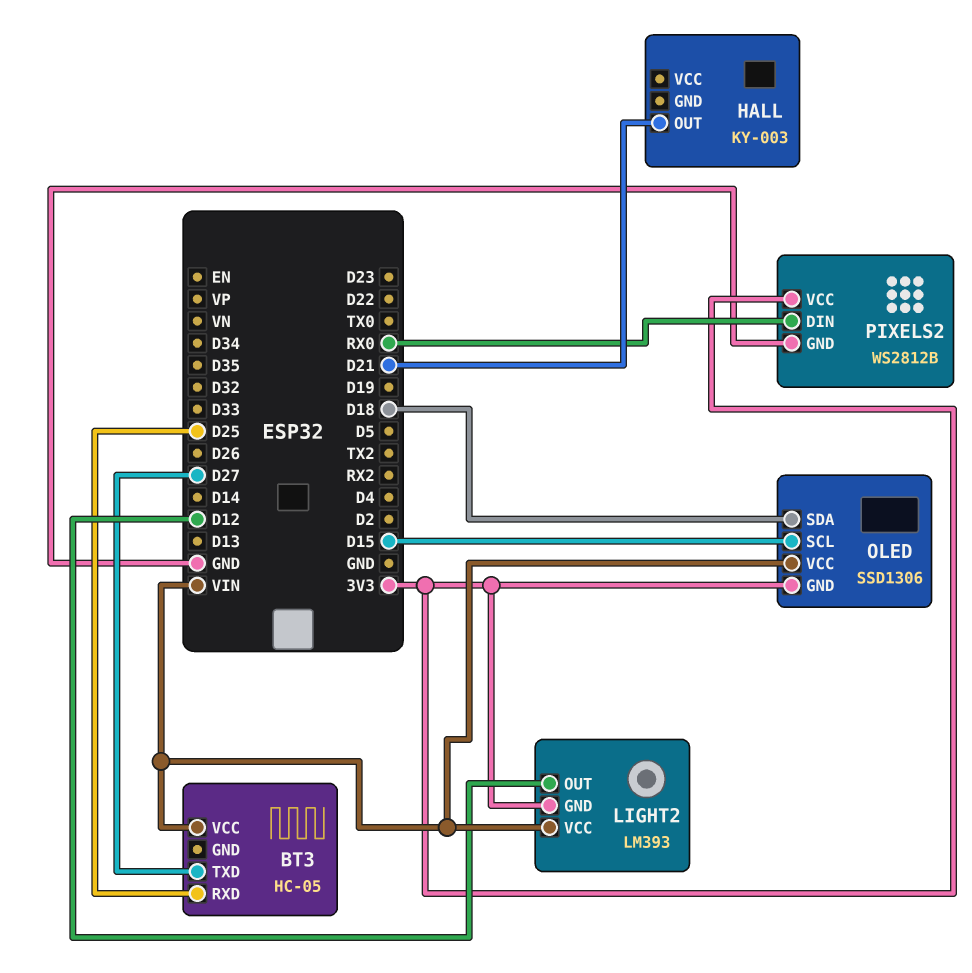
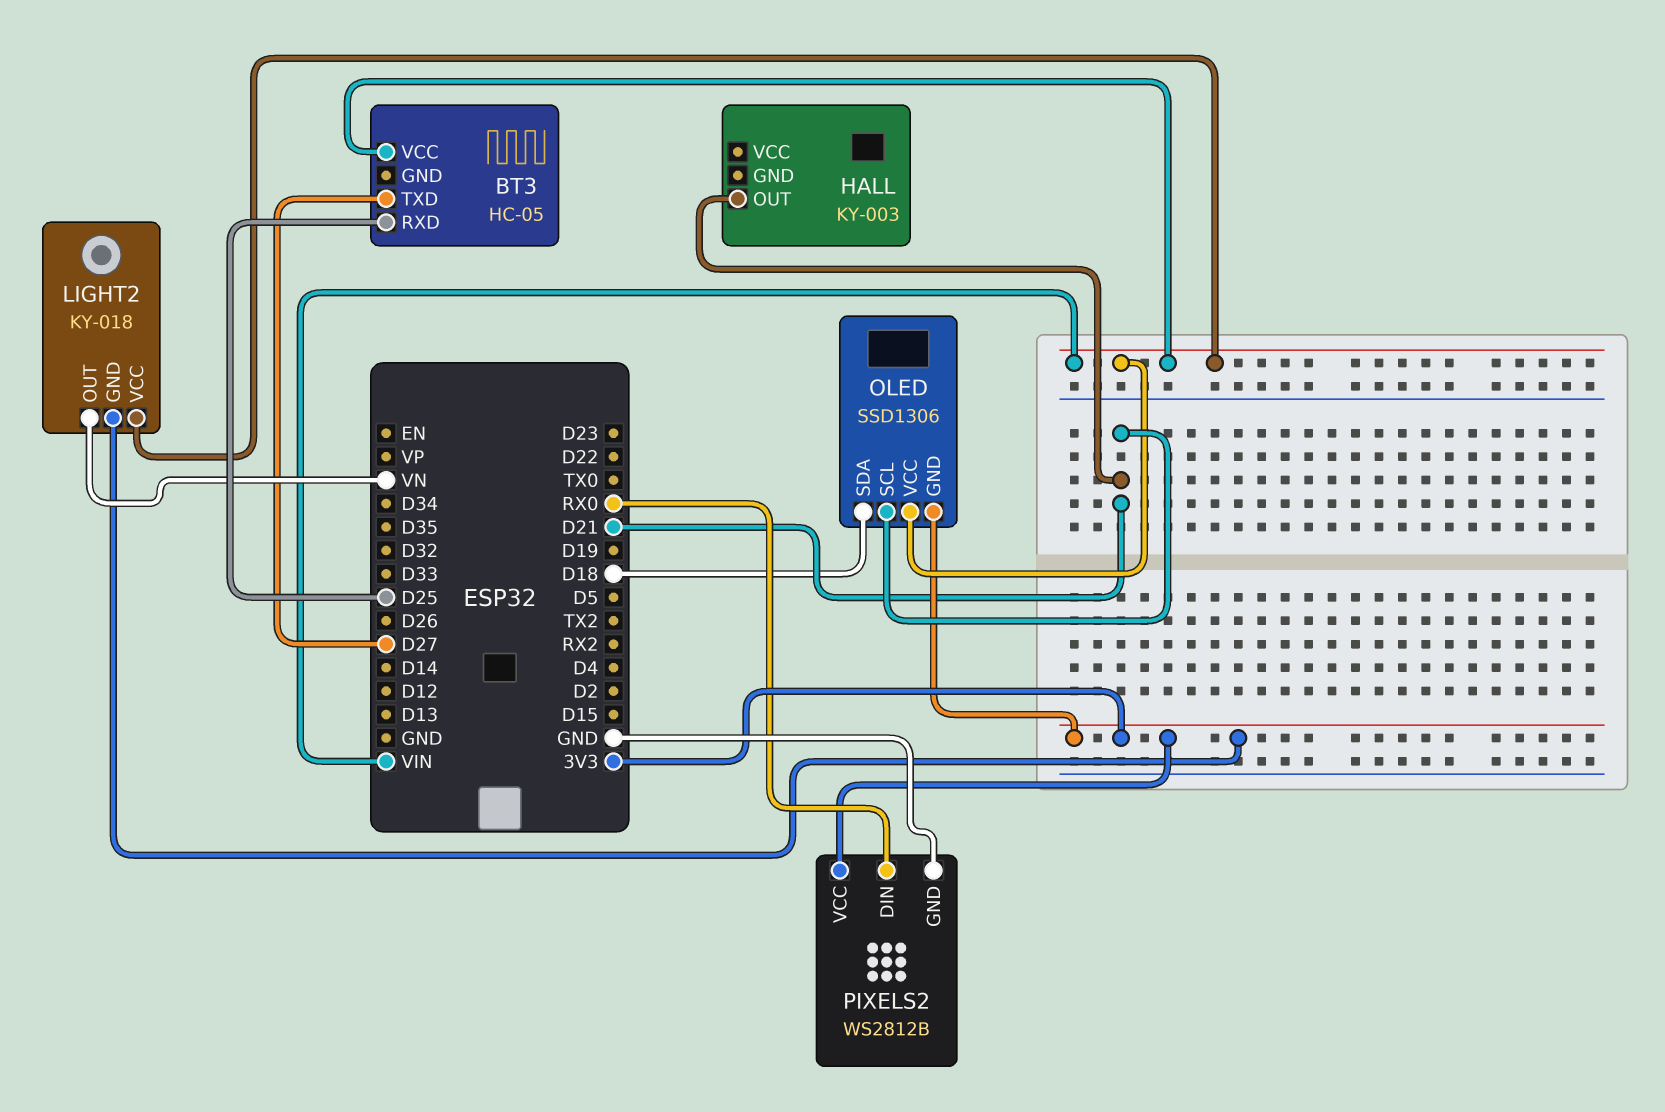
LIGHT2: LM393 -> KY-018
LIGHT2 pin OUT: D12 -> VN
OLED pin SCL: D15 -> D21

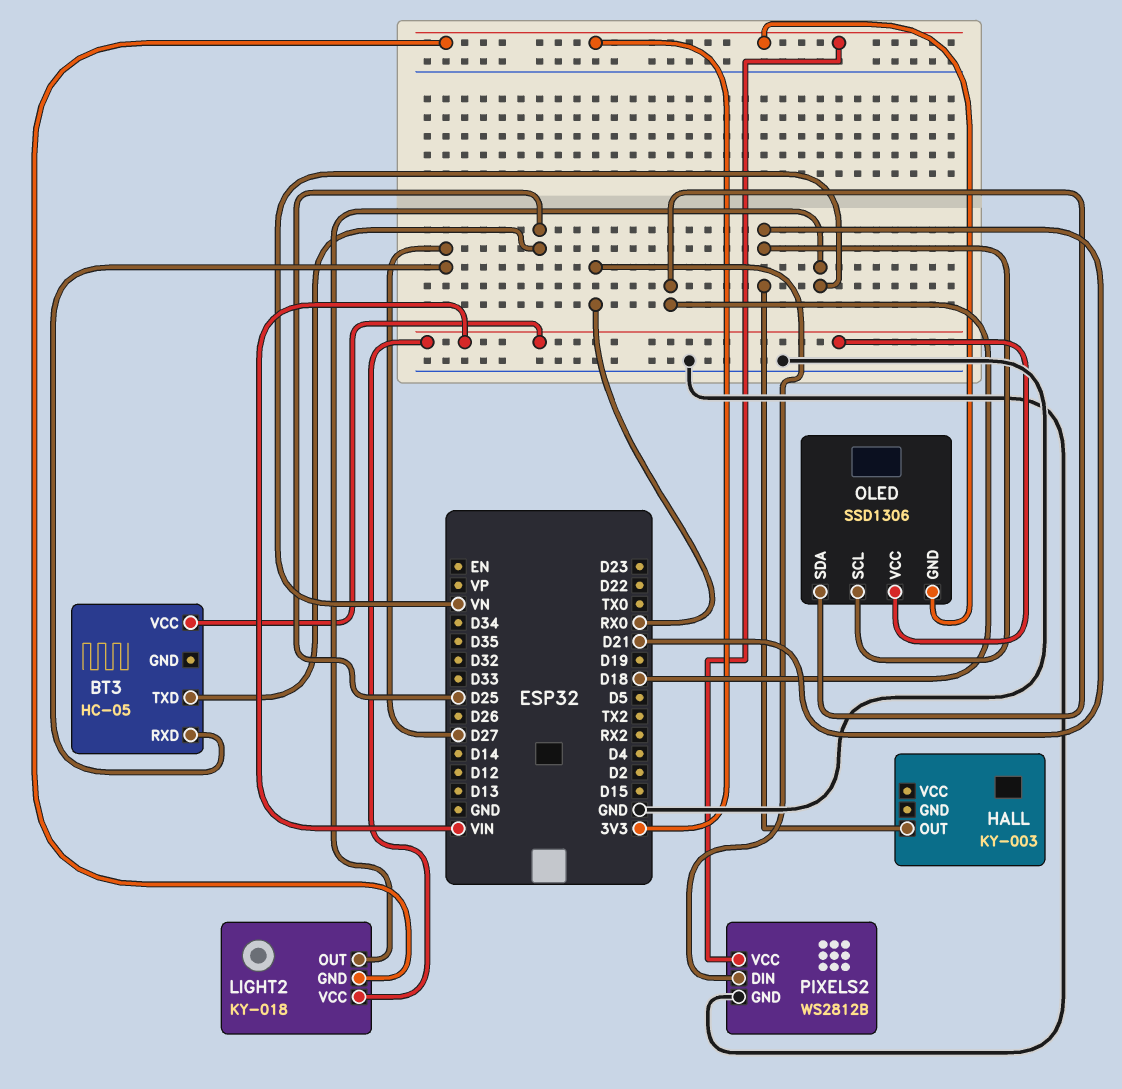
BT3 pin RXD: D25 -> D27
BT3 pin TXD: D27 -> D25

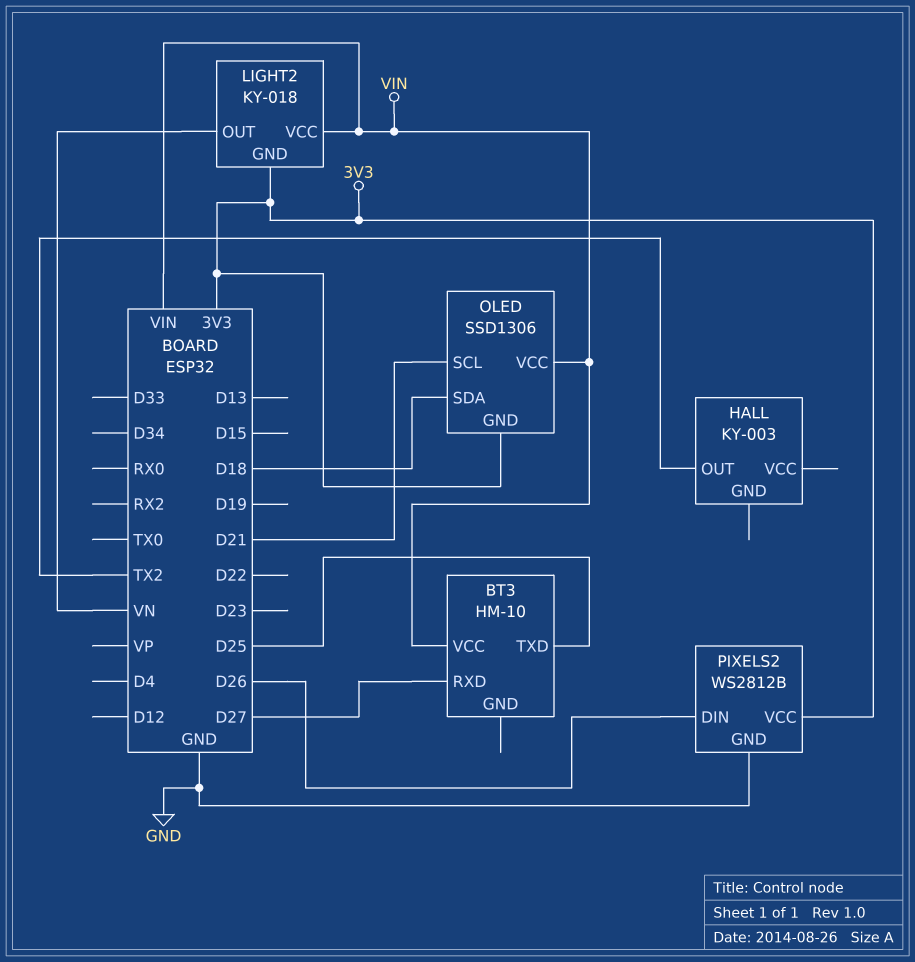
BT3: HC-05 -> HM-10
HALL pin OUT: D21 -> TX2
PIXELS2 pin DIN: RX0 -> D26

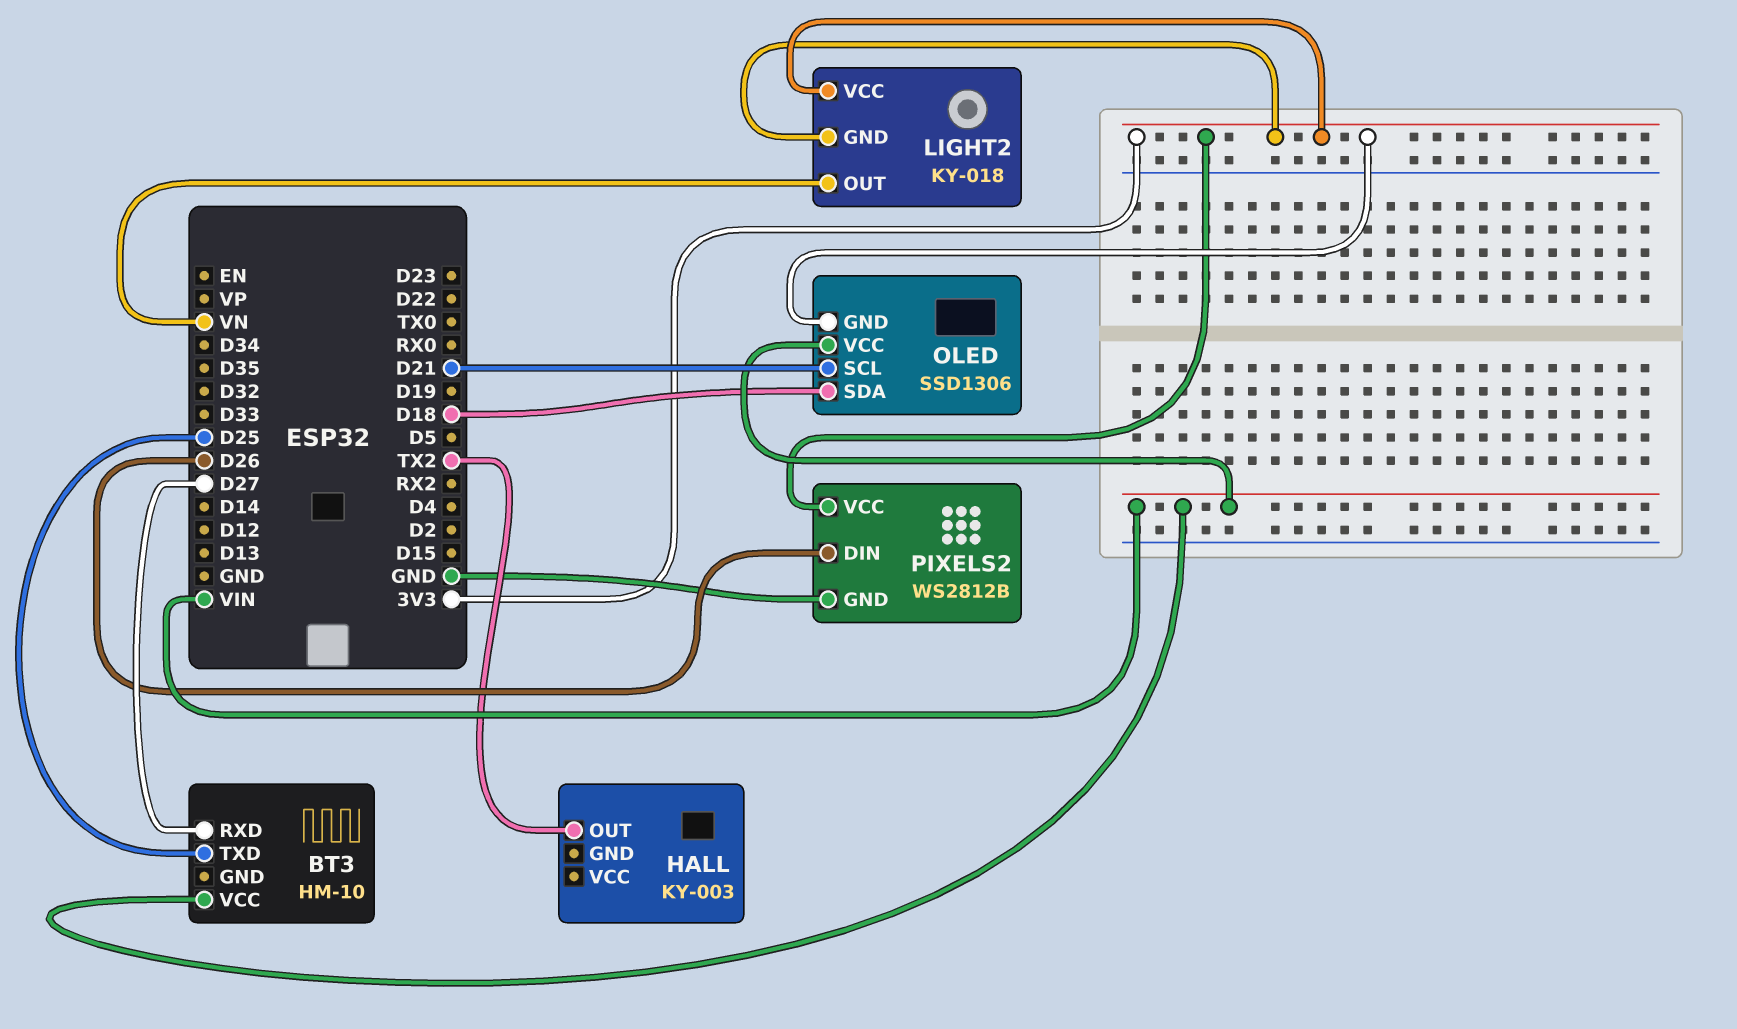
LIGHT2 pin VCC: VIN -> 3V3

